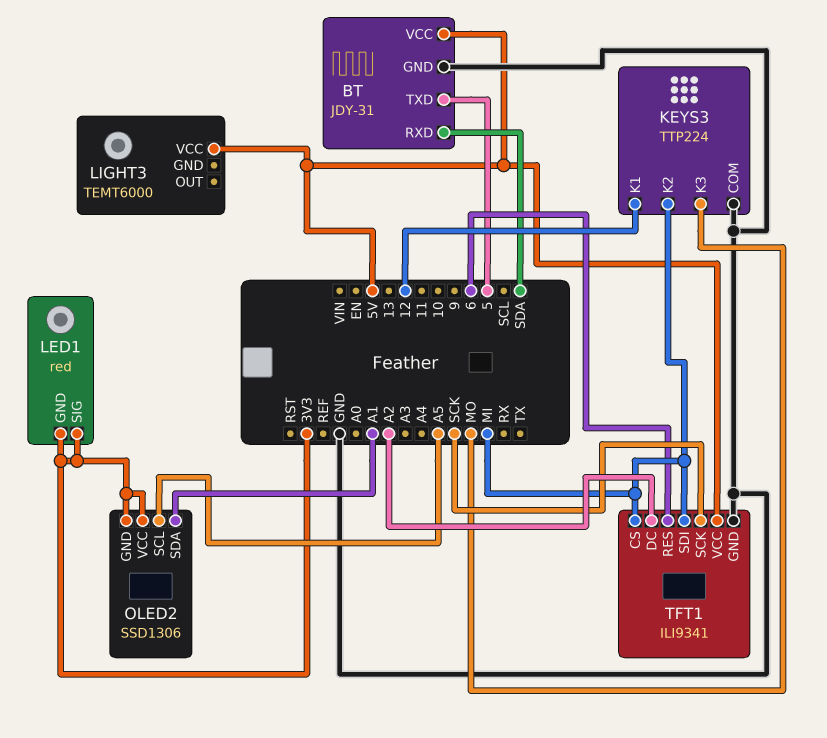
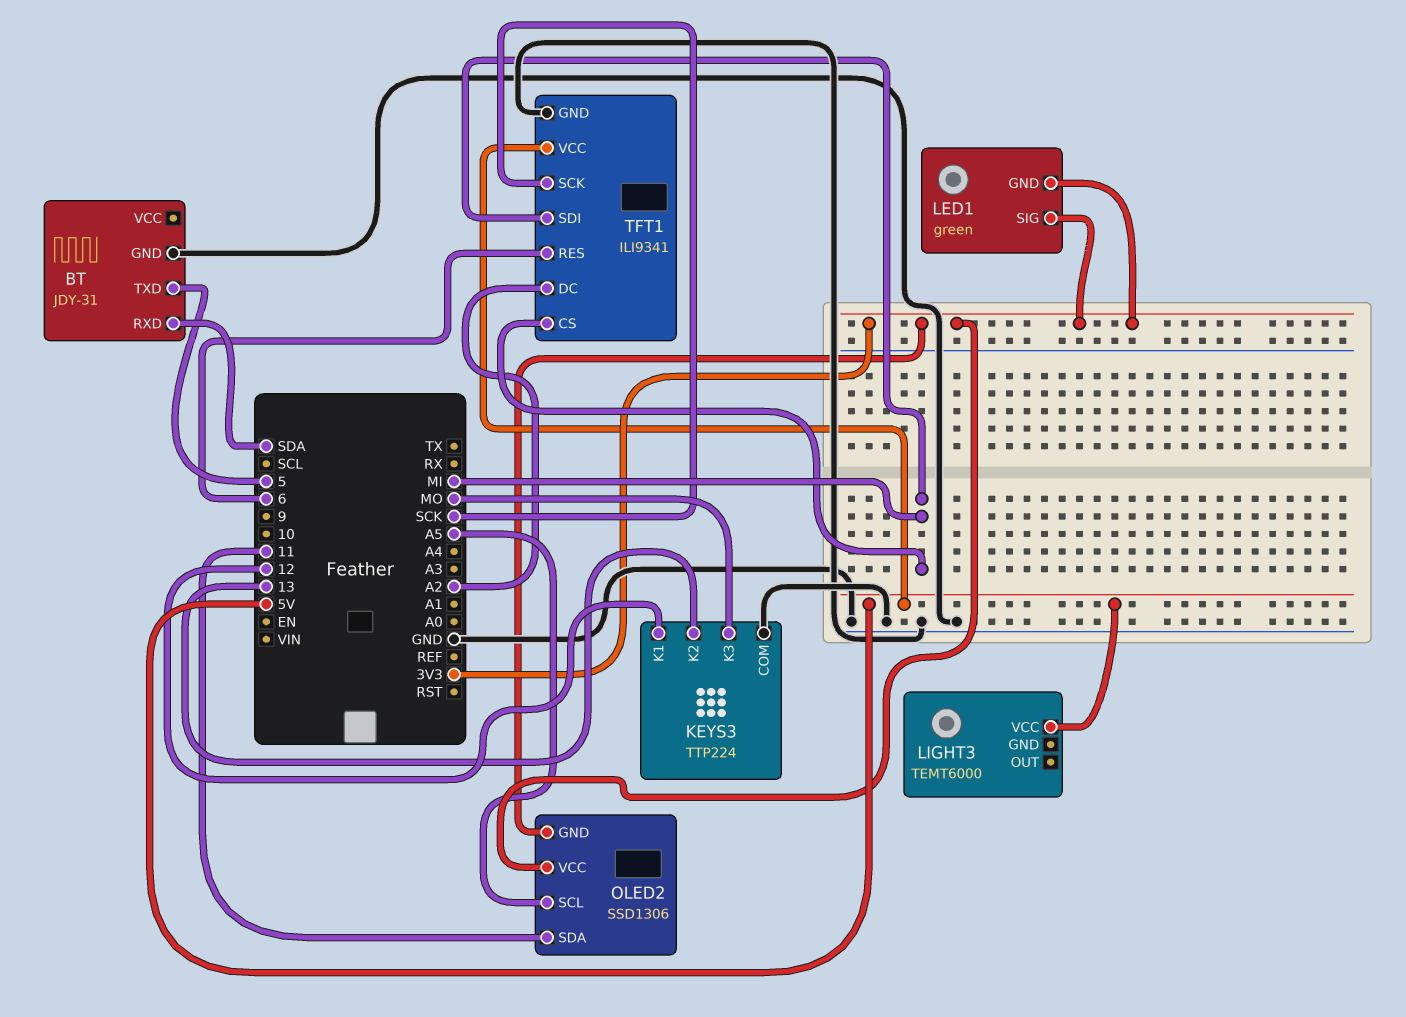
BT pin VCC: 5V -> none
KEYS3 pin K2: MI -> 13
LED1: red -> green
OLED2 pin SDA: A1 -> 11

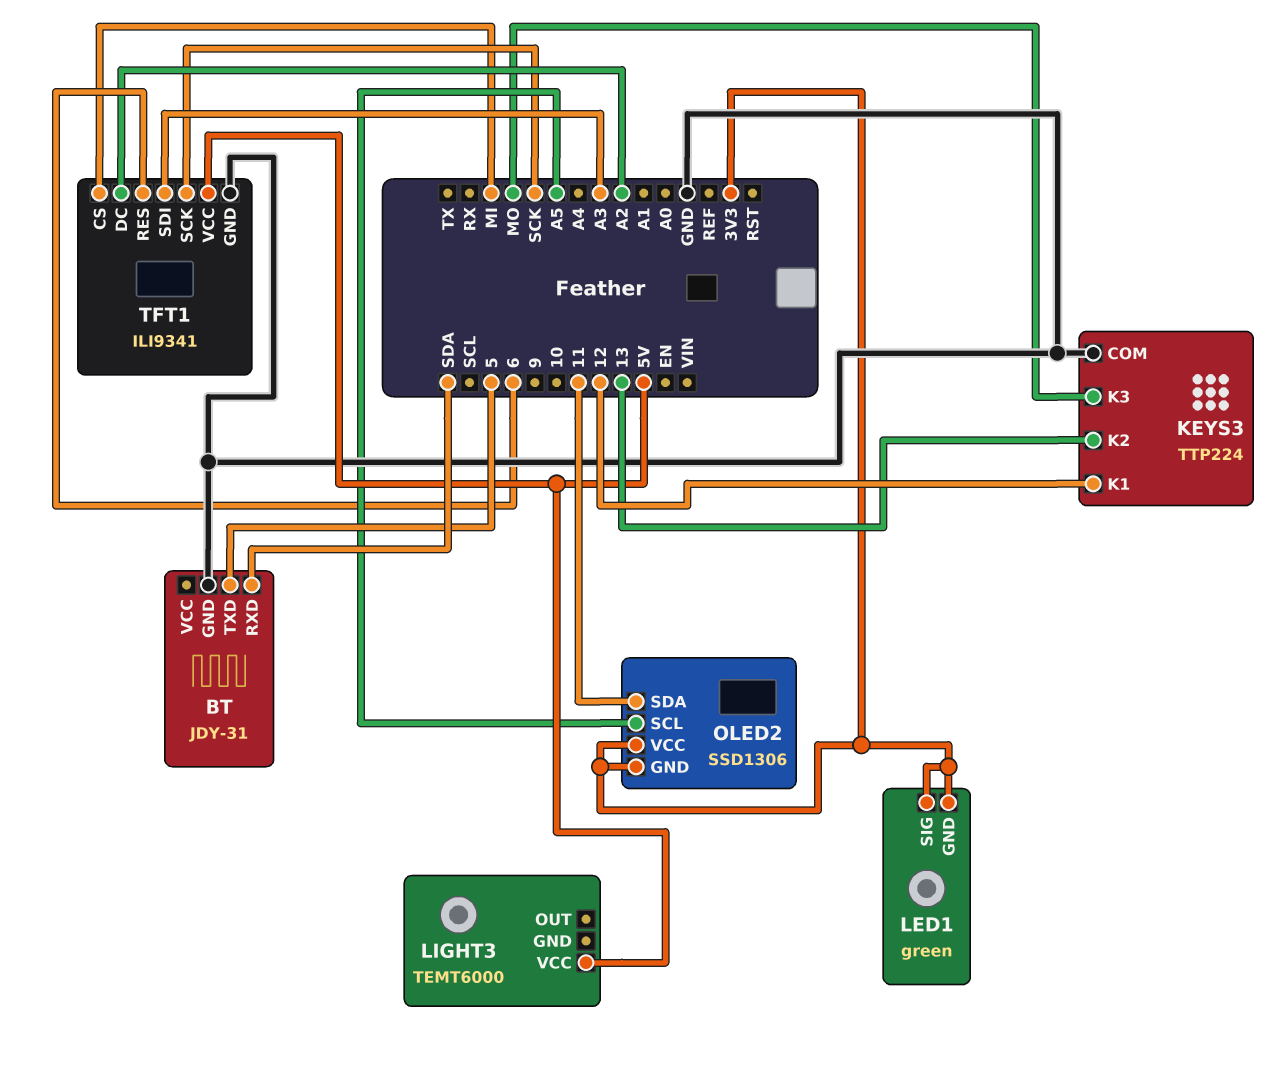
TFT1 pin SDI: MI -> A3

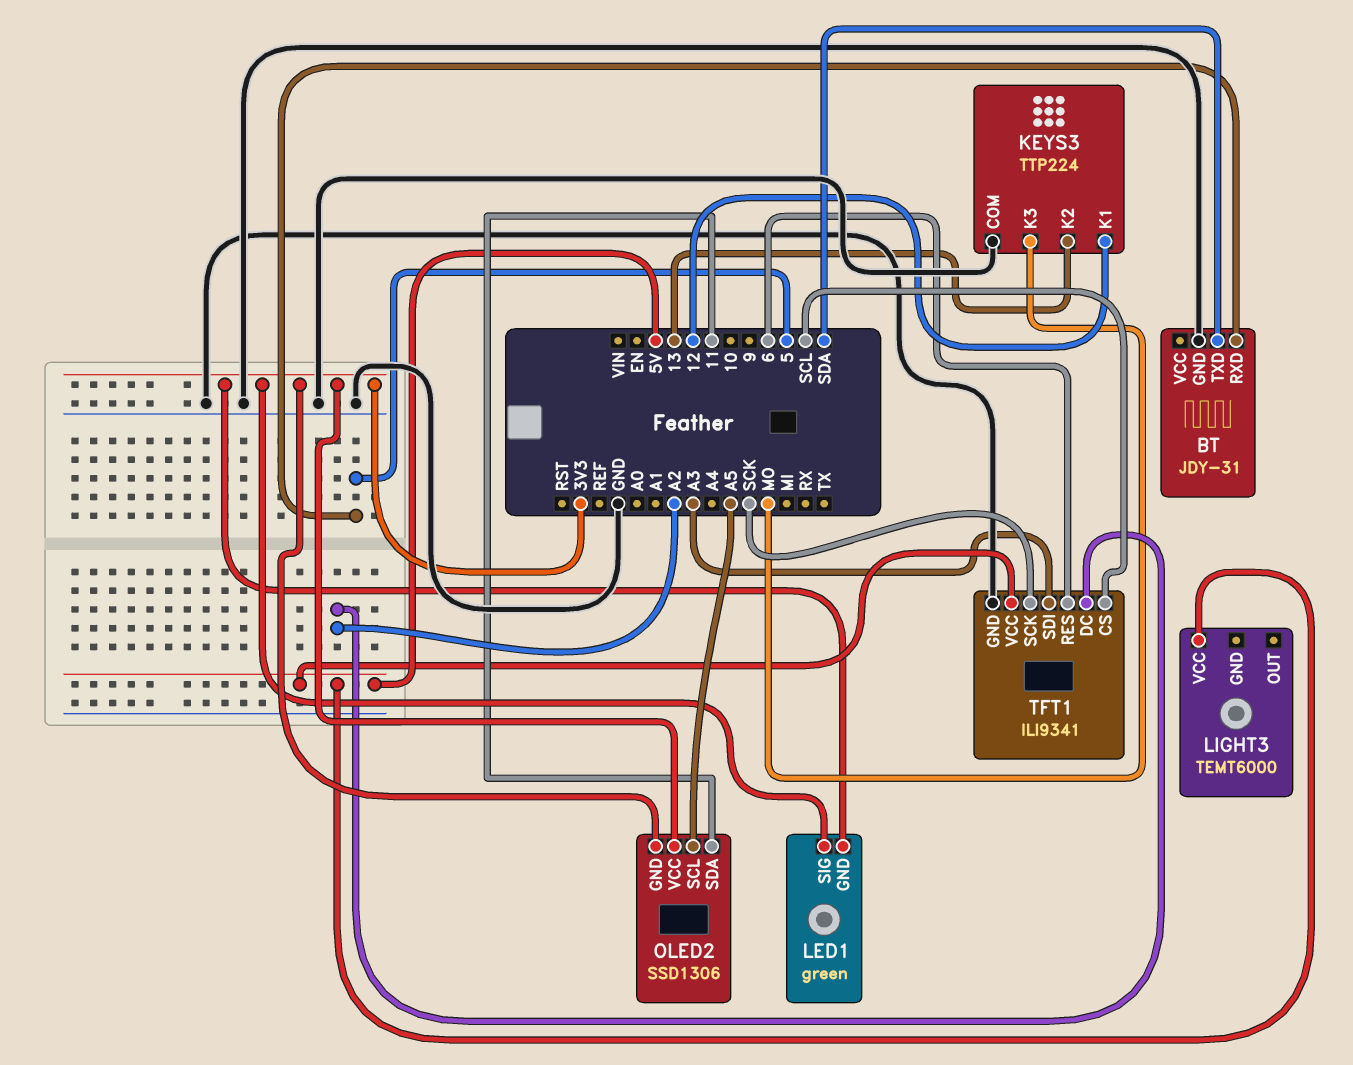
BT pin RXD: SDA -> 5
BT pin TXD: 5 -> SDA
TFT1 pin CS: MI -> SCL

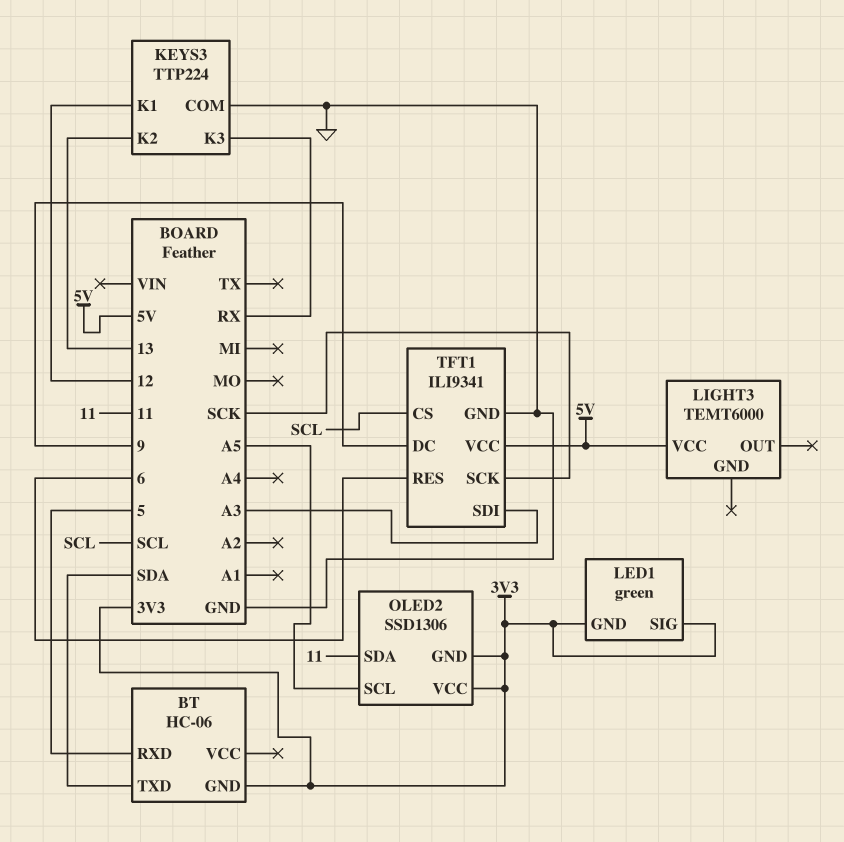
BT: JDY-31 -> HC-06
BT pin GND: GND -> 3V3
KEYS3 pin K3: MO -> RX
TFT1 pin DC: A2 -> 9

